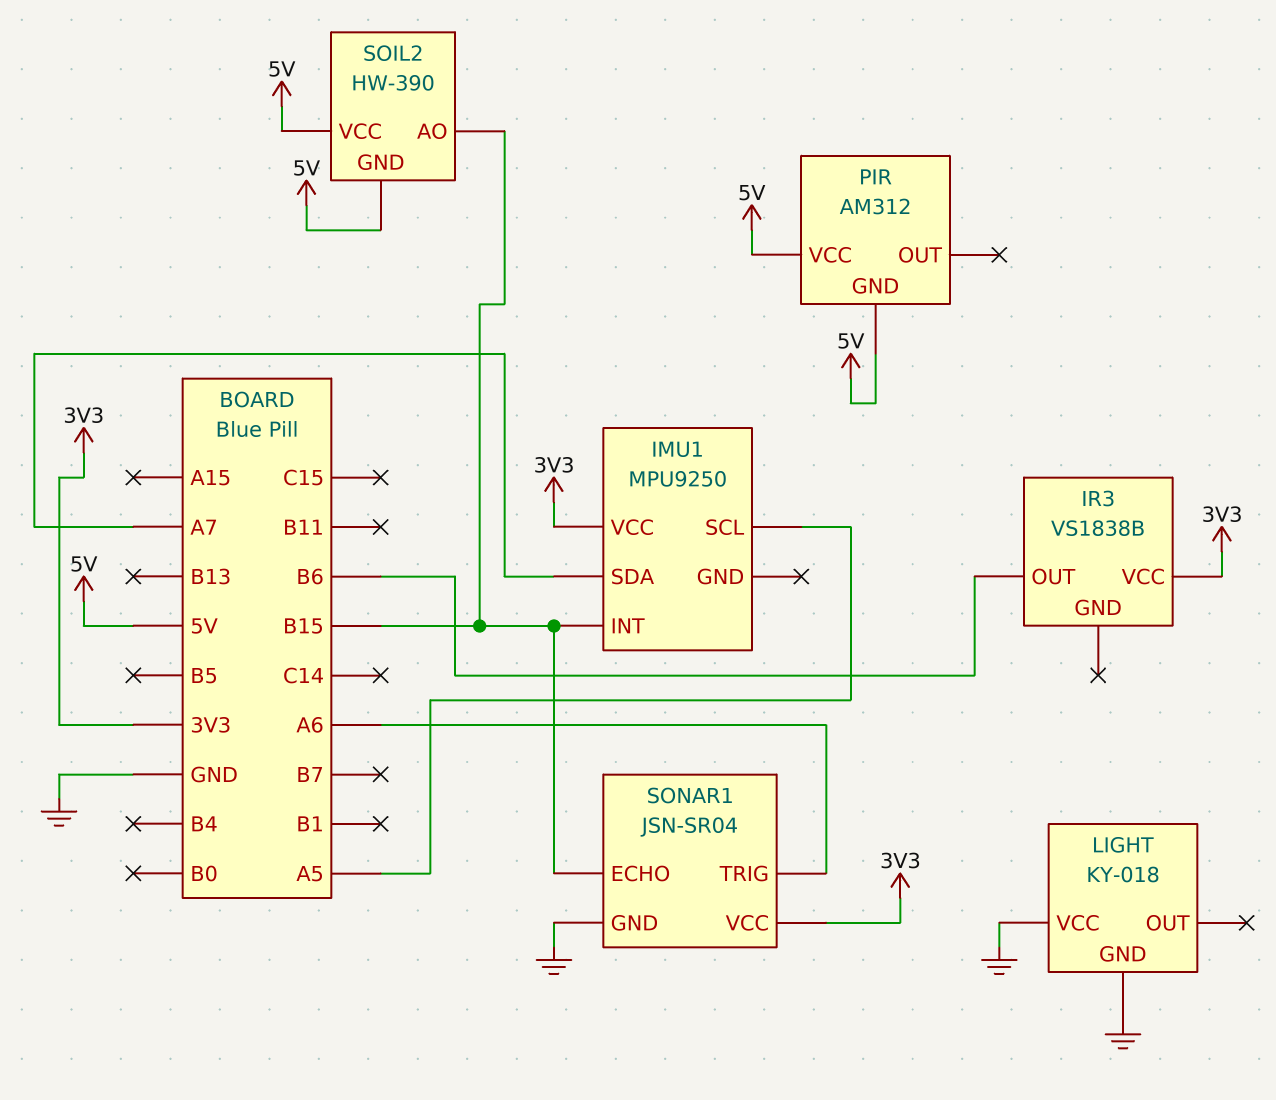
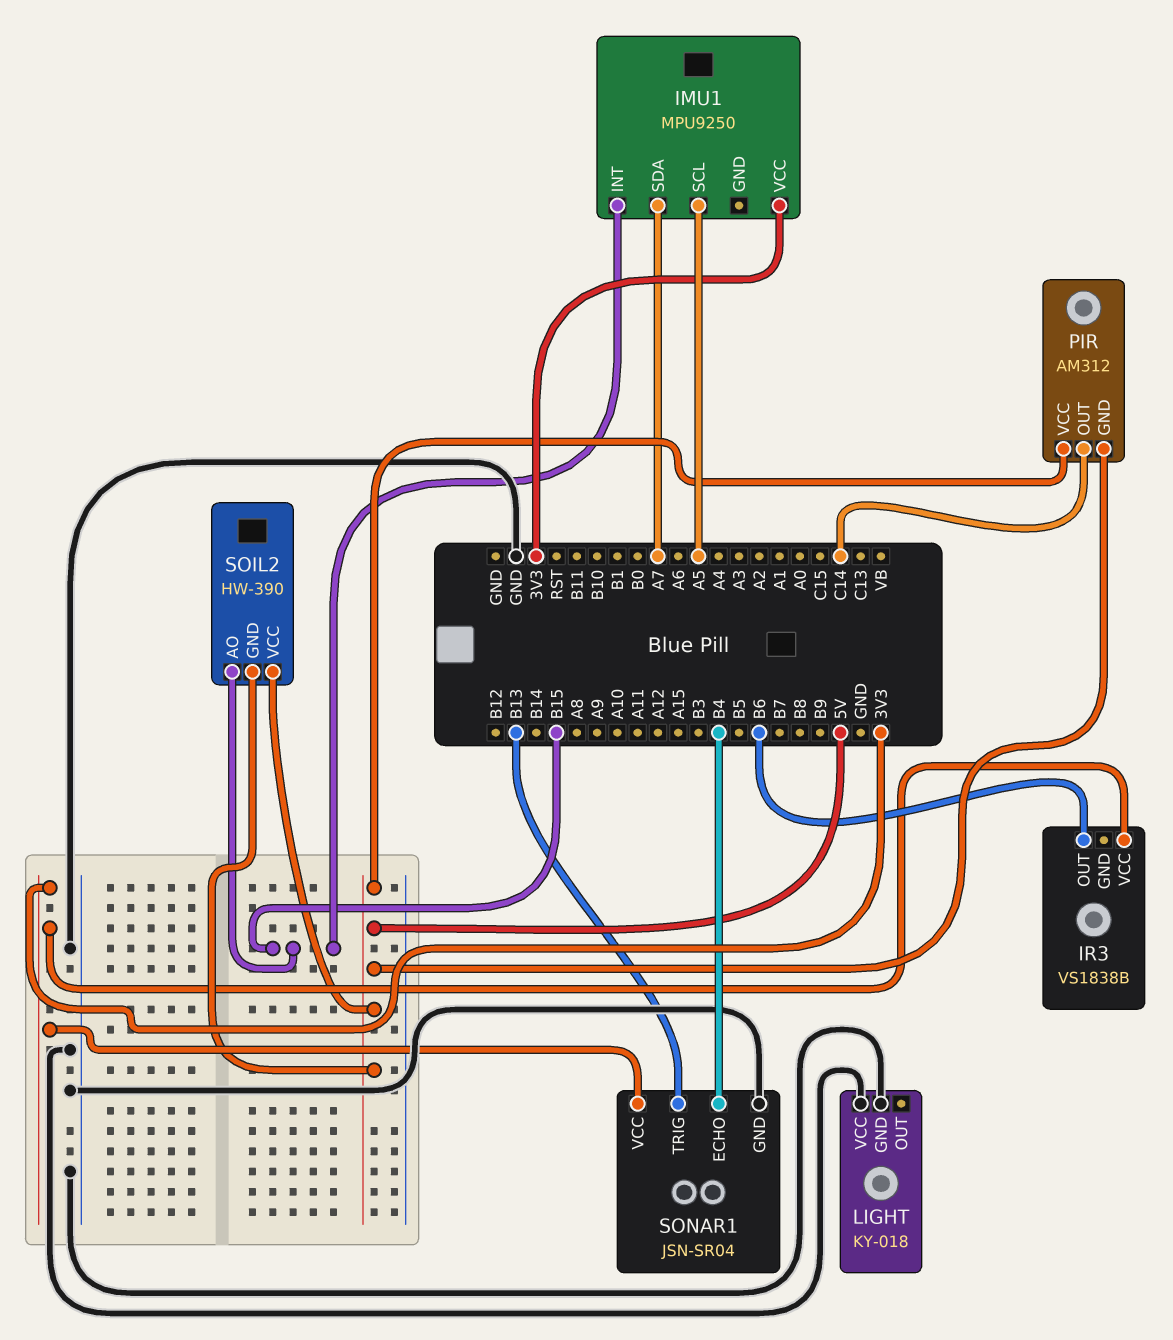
PIR pin OUT: none -> C14
SONAR1 pin ECHO: B15 -> B4
SONAR1 pin TRIG: A6 -> B13

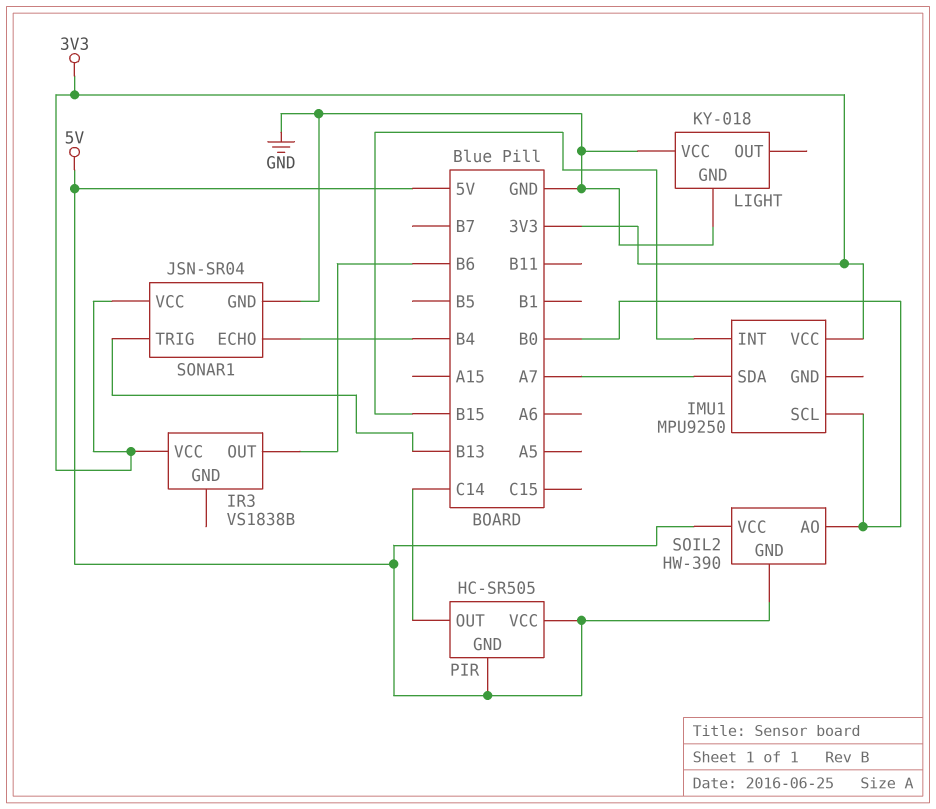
IMU1 pin SCL: A5 -> B0
PIR: AM312 -> HC-SR505
SOIL2 pin AO: B15 -> B0

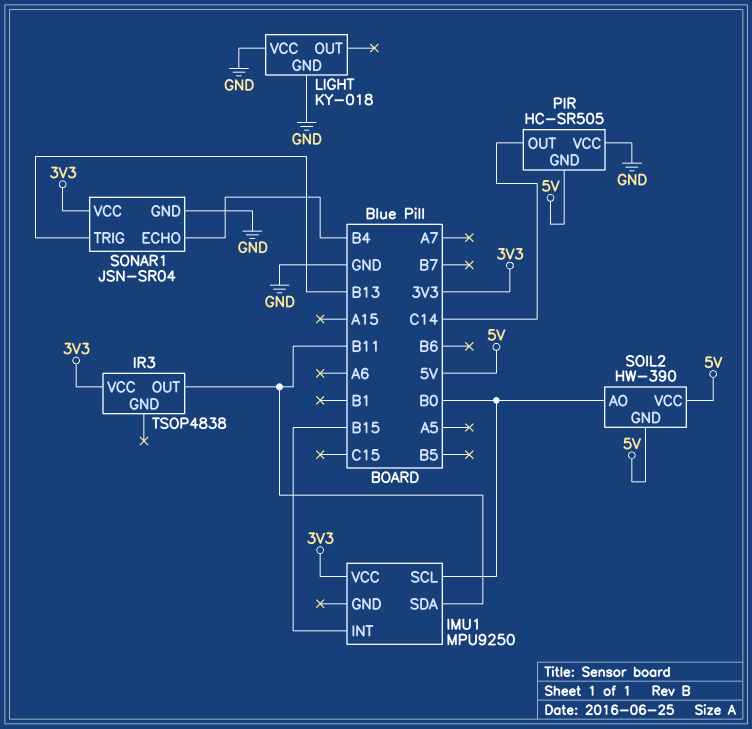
IMU1 pin SDA: A7 -> B11
IR3: VS1838B -> TSOP4838
IR3 pin OUT: B6 -> B11
PIR pin VCC: 5V -> GND

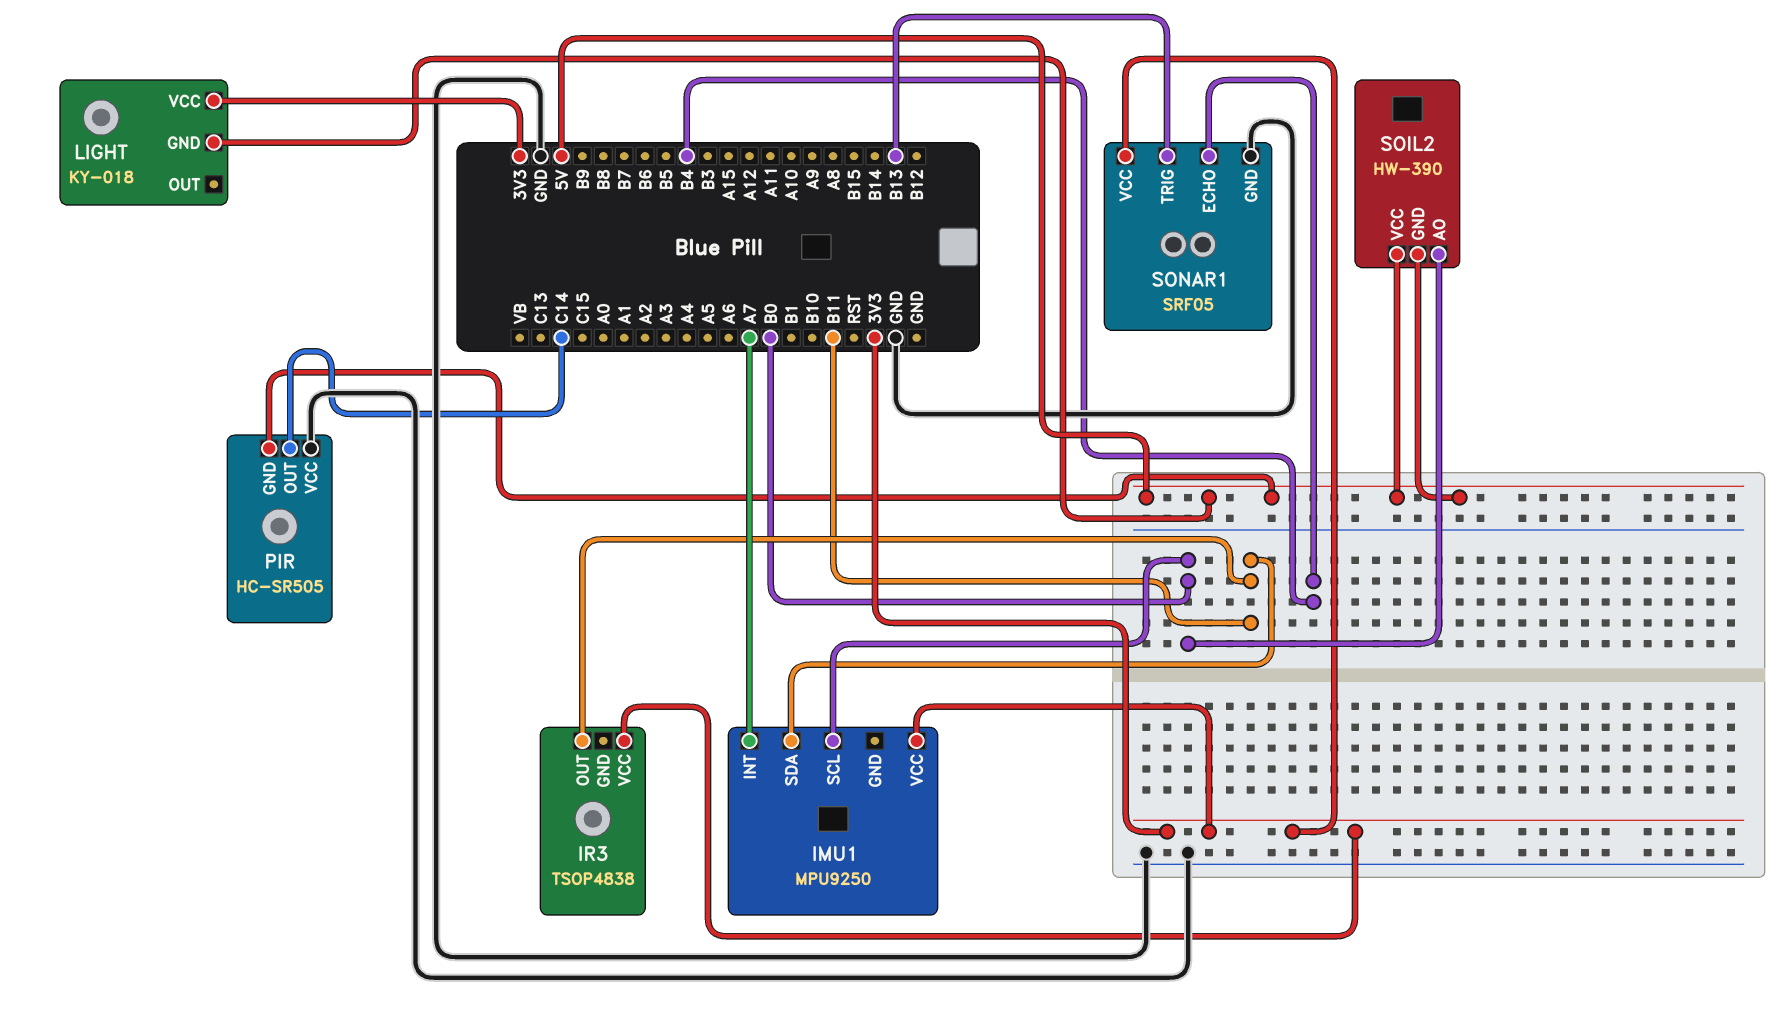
IMU1 pin INT: B15 -> A7
LIGHT pin GND: GND -> 5V
LIGHT pin VCC: GND -> 3V3
SONAR1: JSN-SR04 -> SRF05

